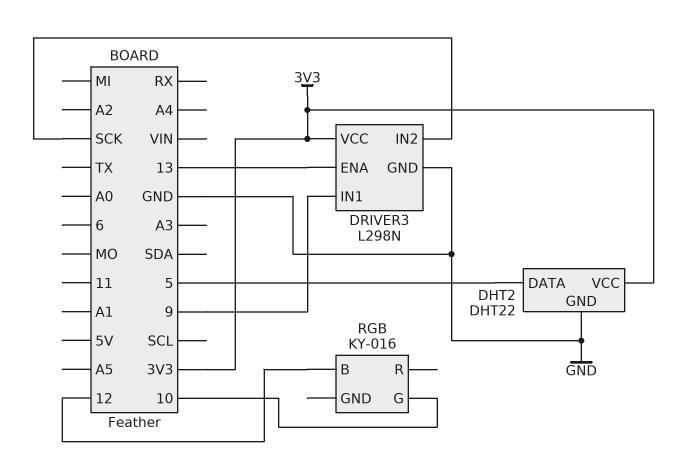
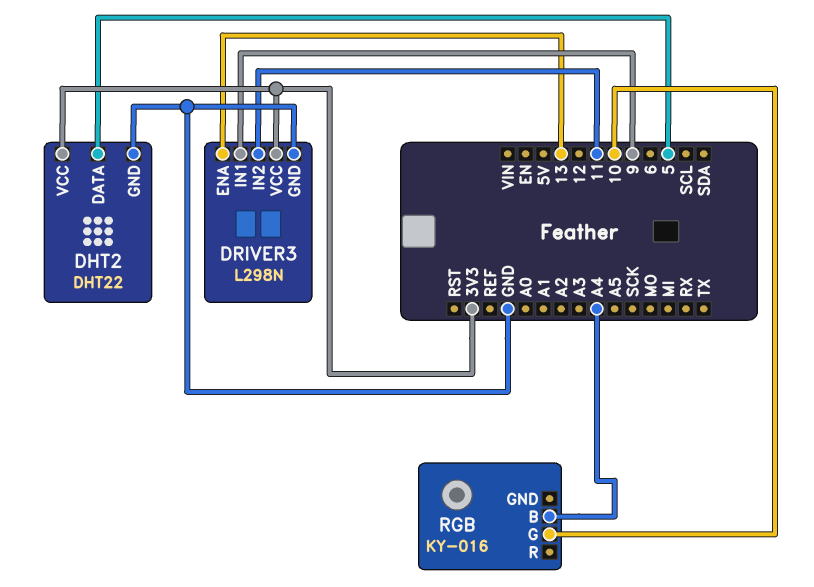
DRIVER3 pin IN2: SCK -> 11
RGB pin B: 12 -> A4

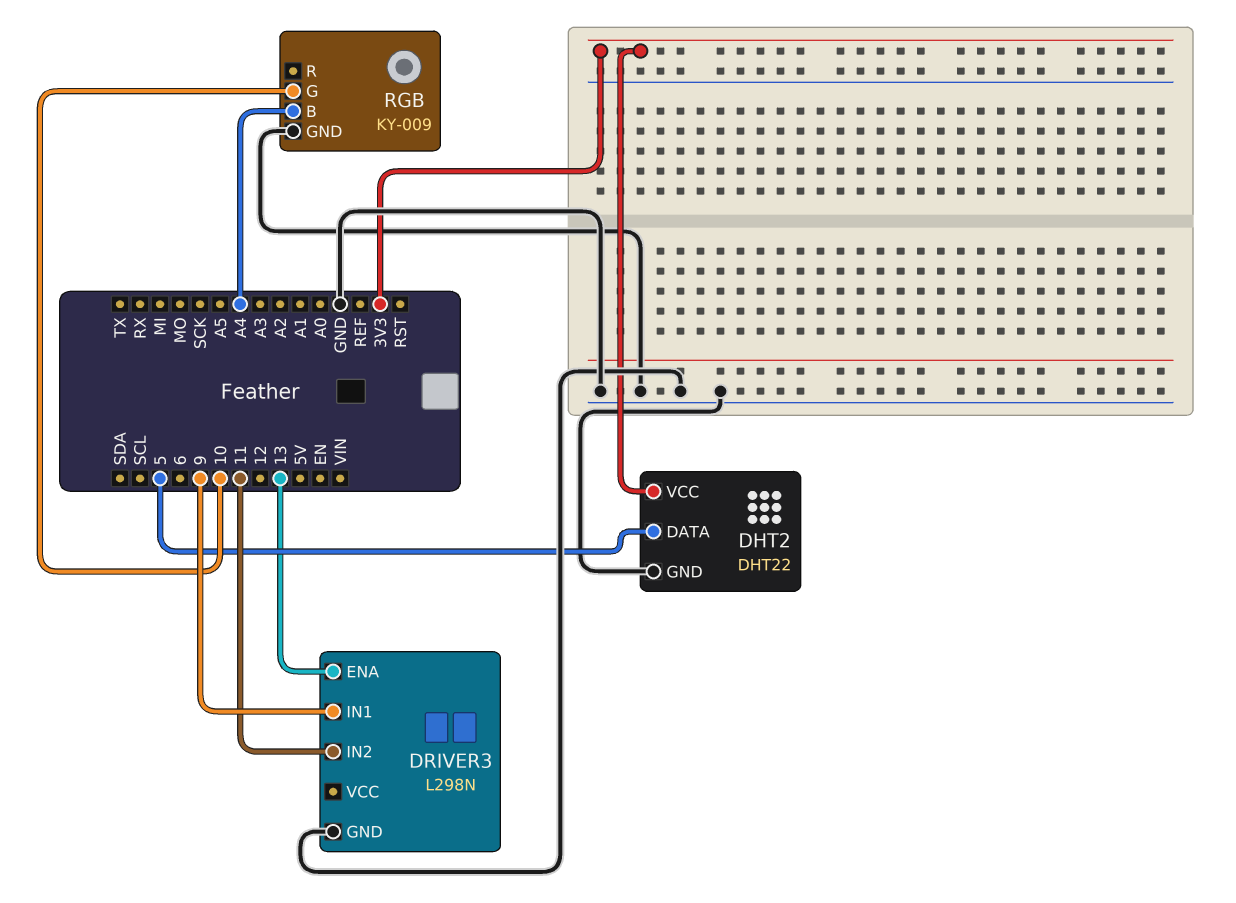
DRIVER3 pin VCC: 3V3 -> none
RGB: KY-016 -> KY-009
RGB pin GND: none -> GND

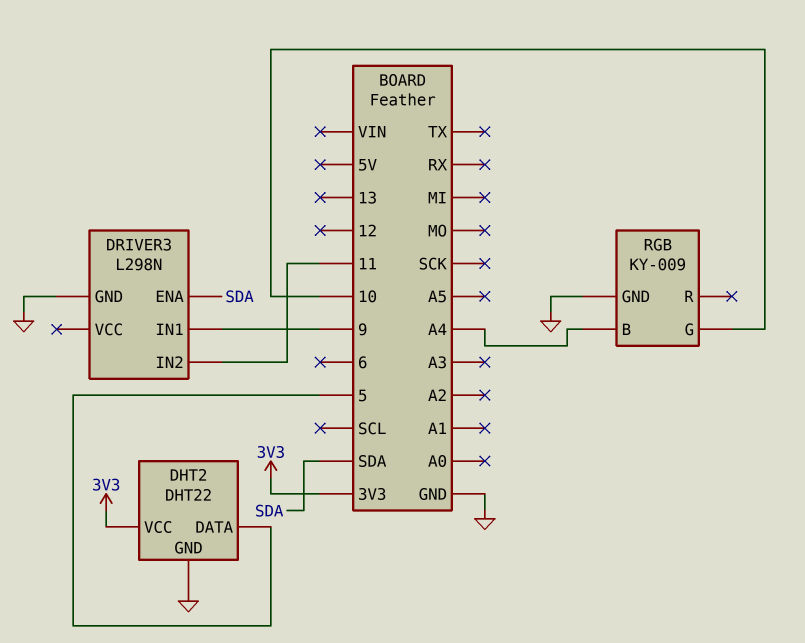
DRIVER3 pin ENA: 13 -> SDA

